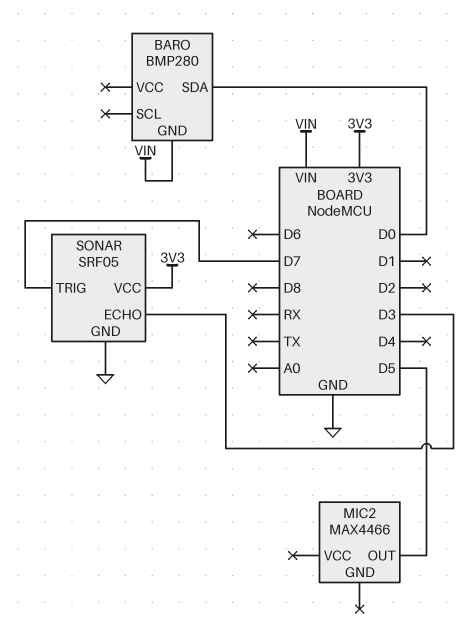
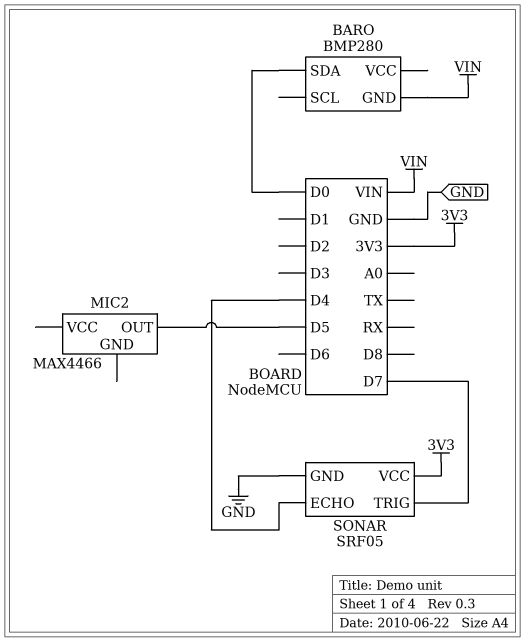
SONAR pin ECHO: D3 -> D4

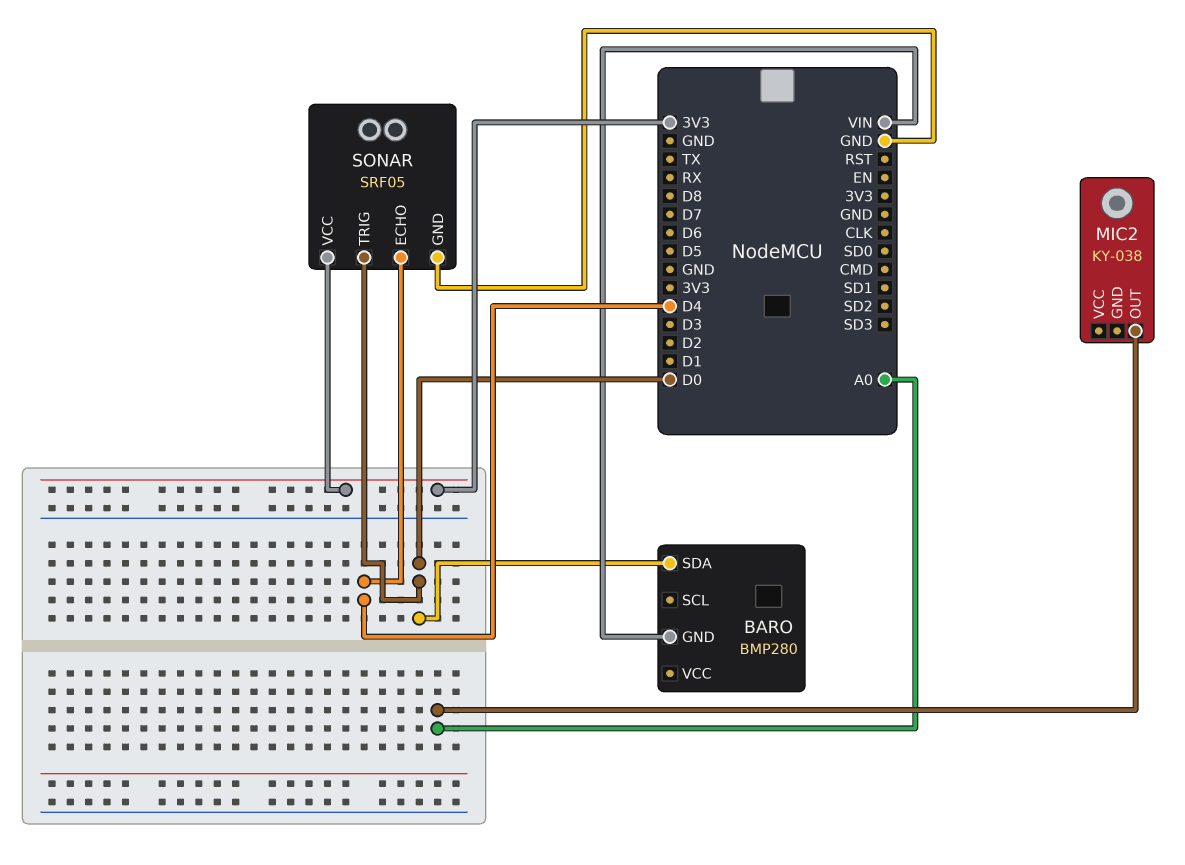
MIC2: MAX4466 -> KY-038
MIC2 pin OUT: D5 -> A0
SONAR pin TRIG: D7 -> D0

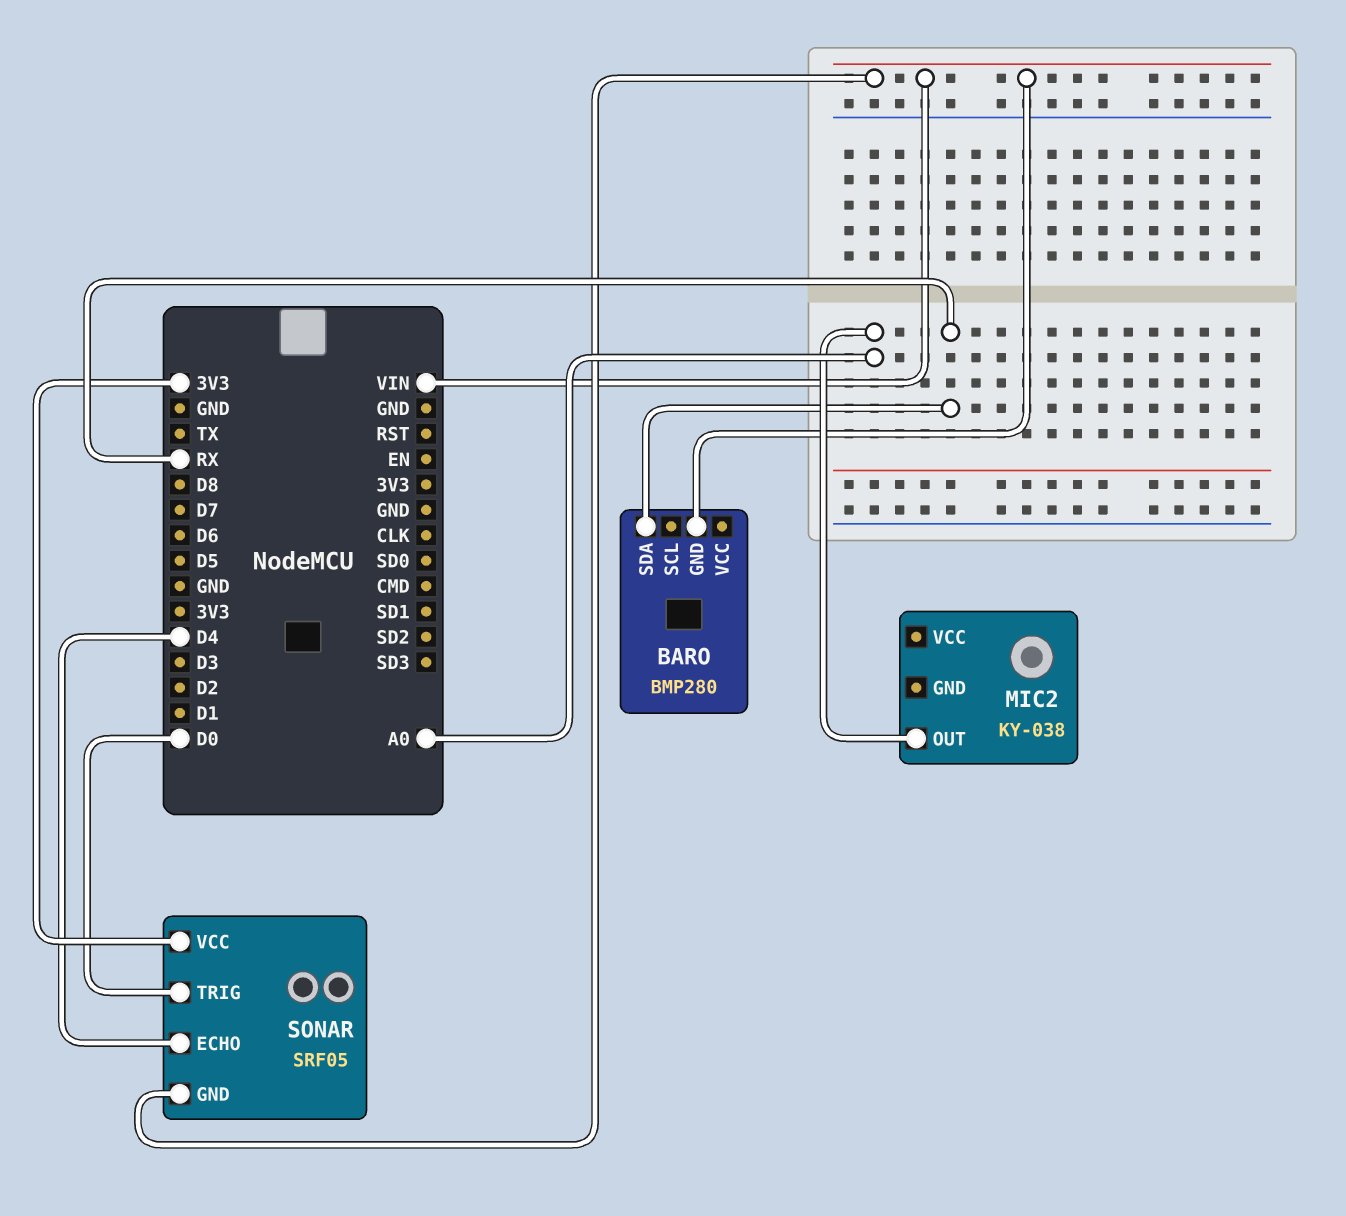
BARO pin SDA: D0 -> RX
SONAR pin GND: GND -> VIN

